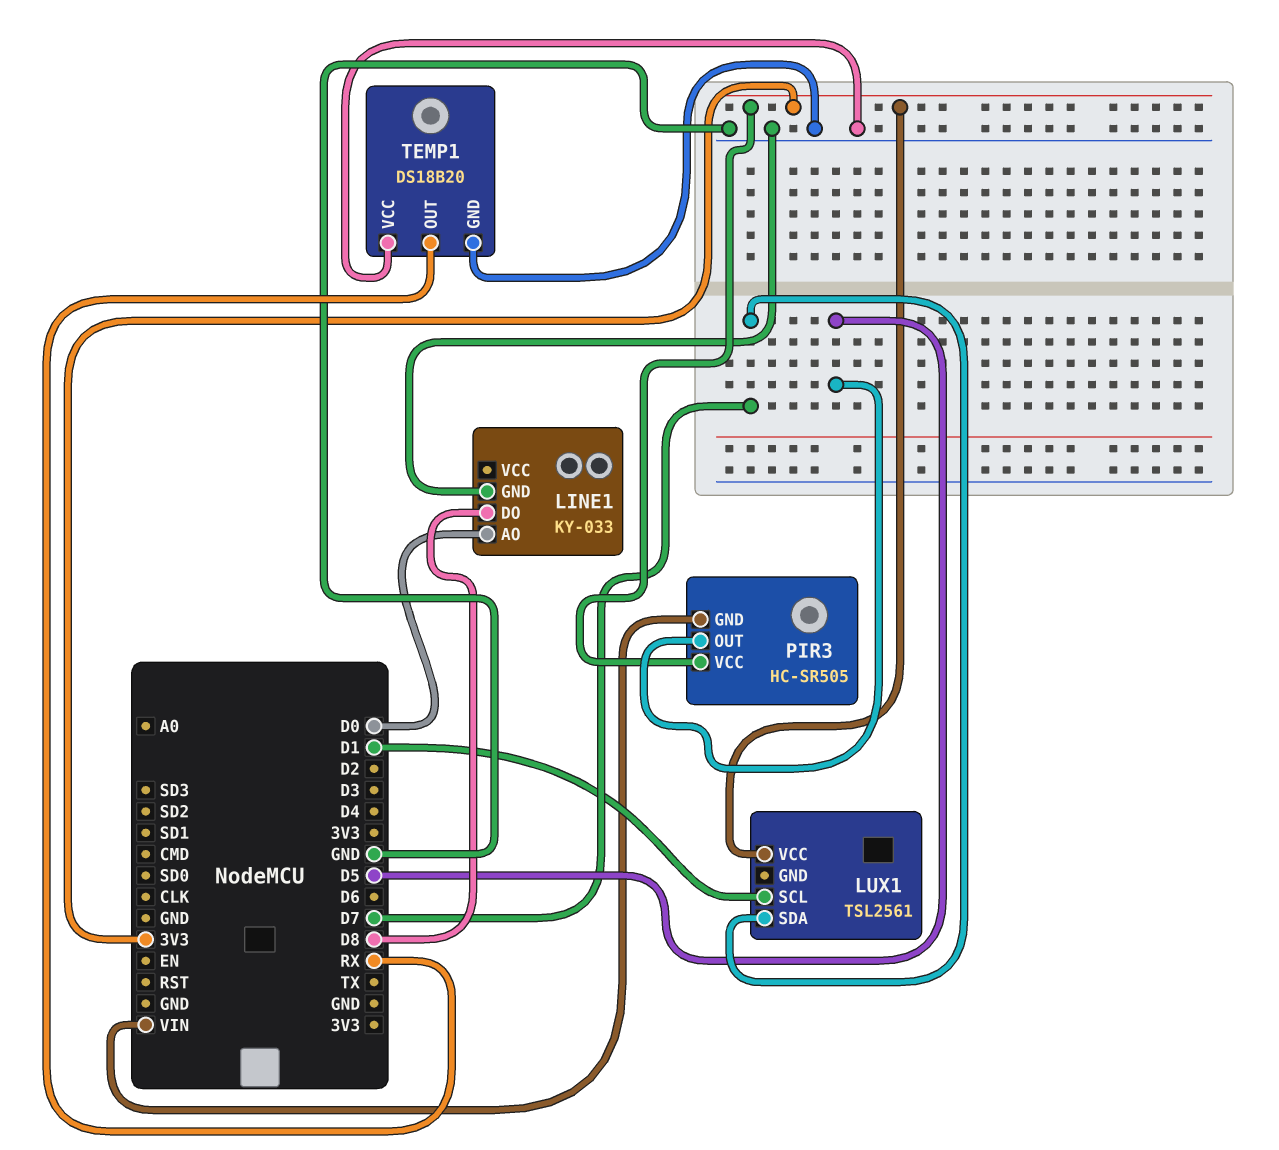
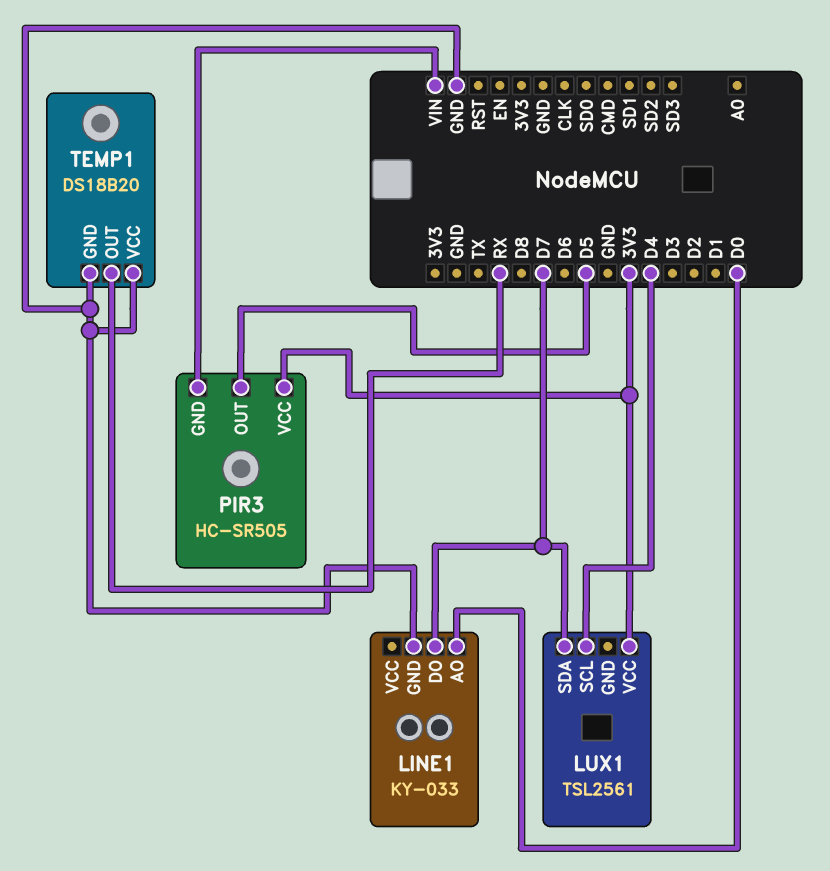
LINE1 pin DO: D8 -> D7
LUX1 pin SCL: D1 -> D4

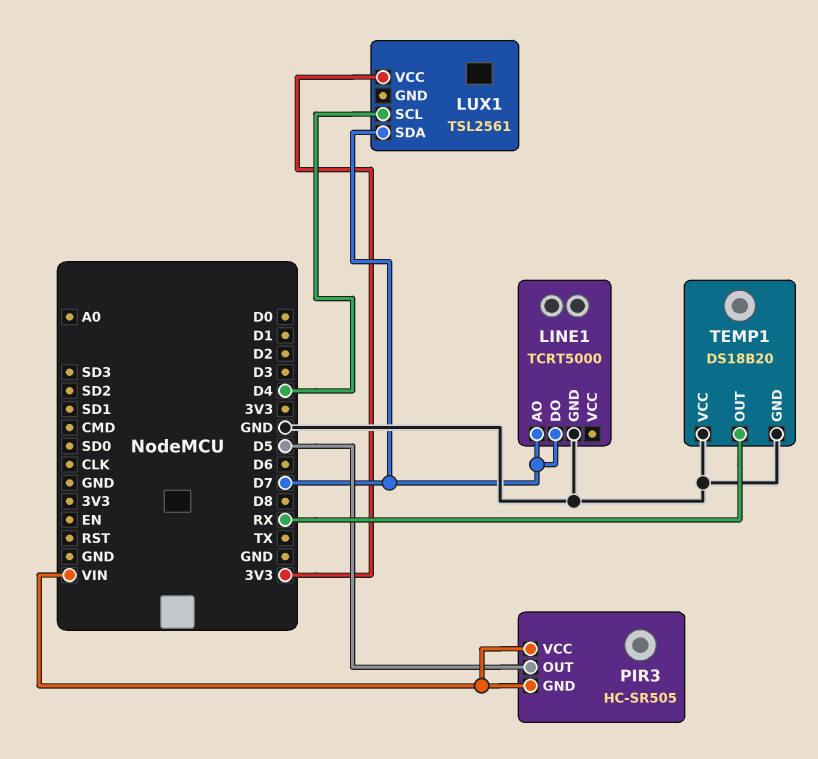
LINE1: KY-033 -> TCRT5000
LINE1 pin AO: D0 -> D7
PIR3 pin VCC: 3V3 -> VIN

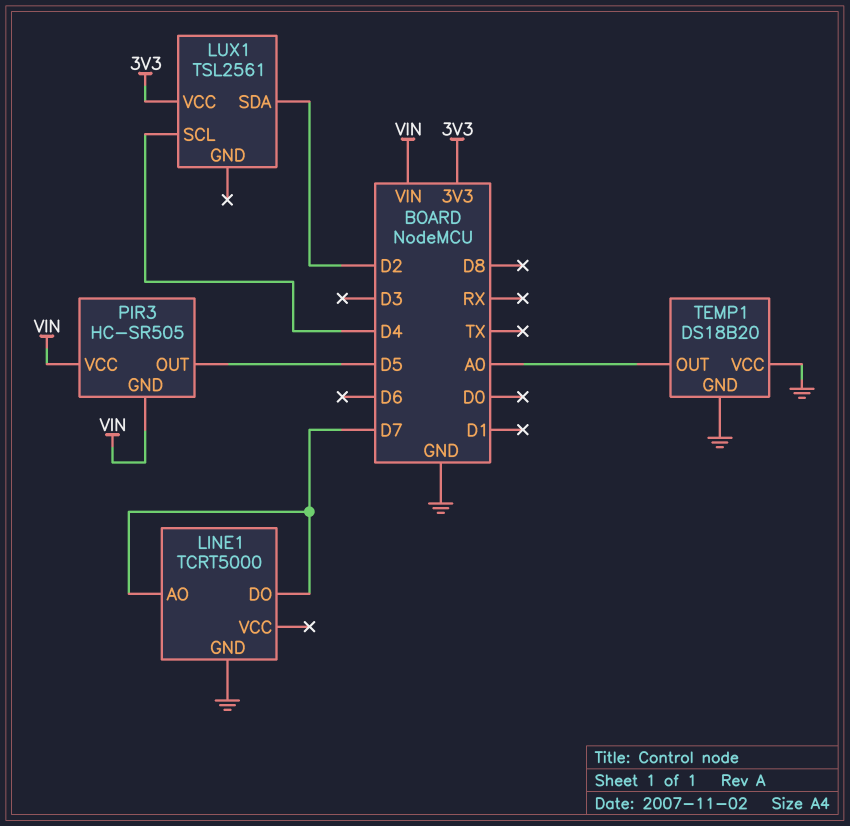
LUX1 pin SDA: D7 -> D2
TEMP1 pin OUT: RX -> A0

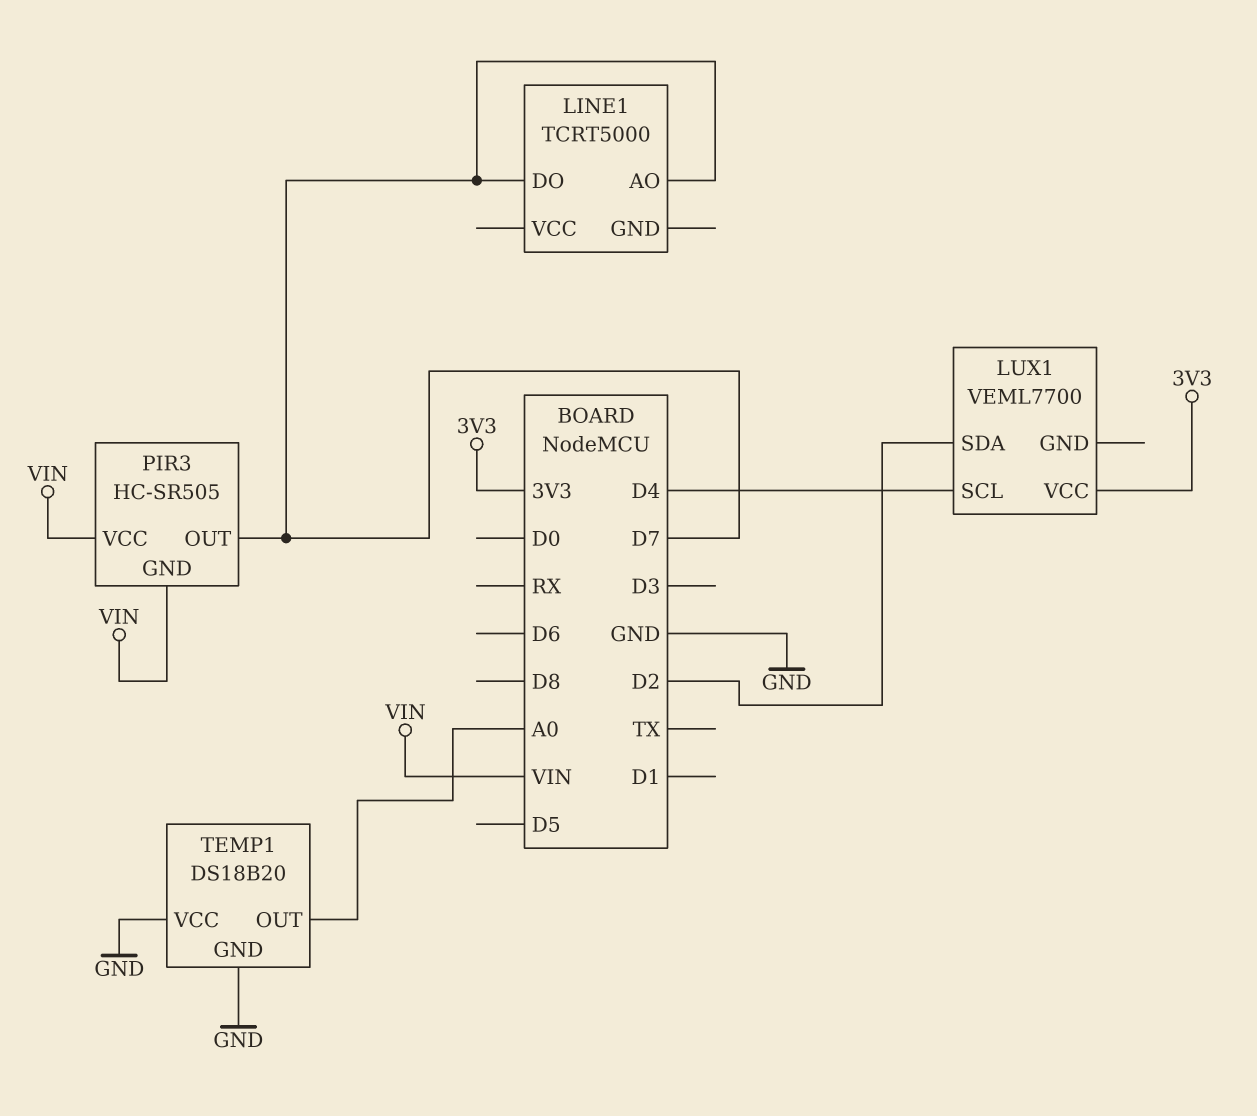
LINE1 pin GND: GND -> none
LUX1: TSL2561 -> VEML7700
PIR3 pin OUT: D5 -> D7

